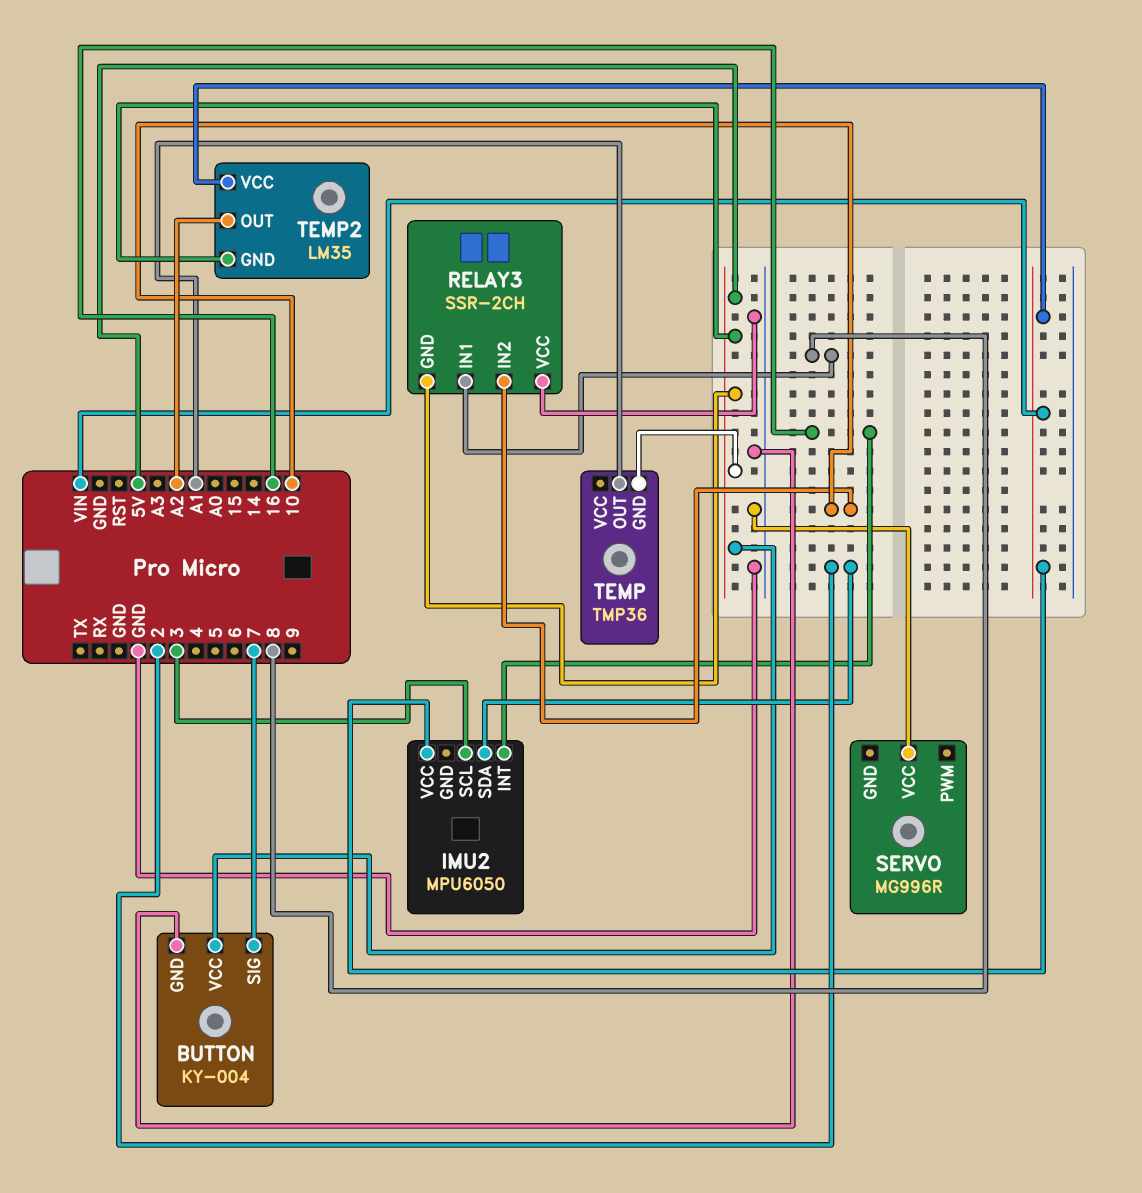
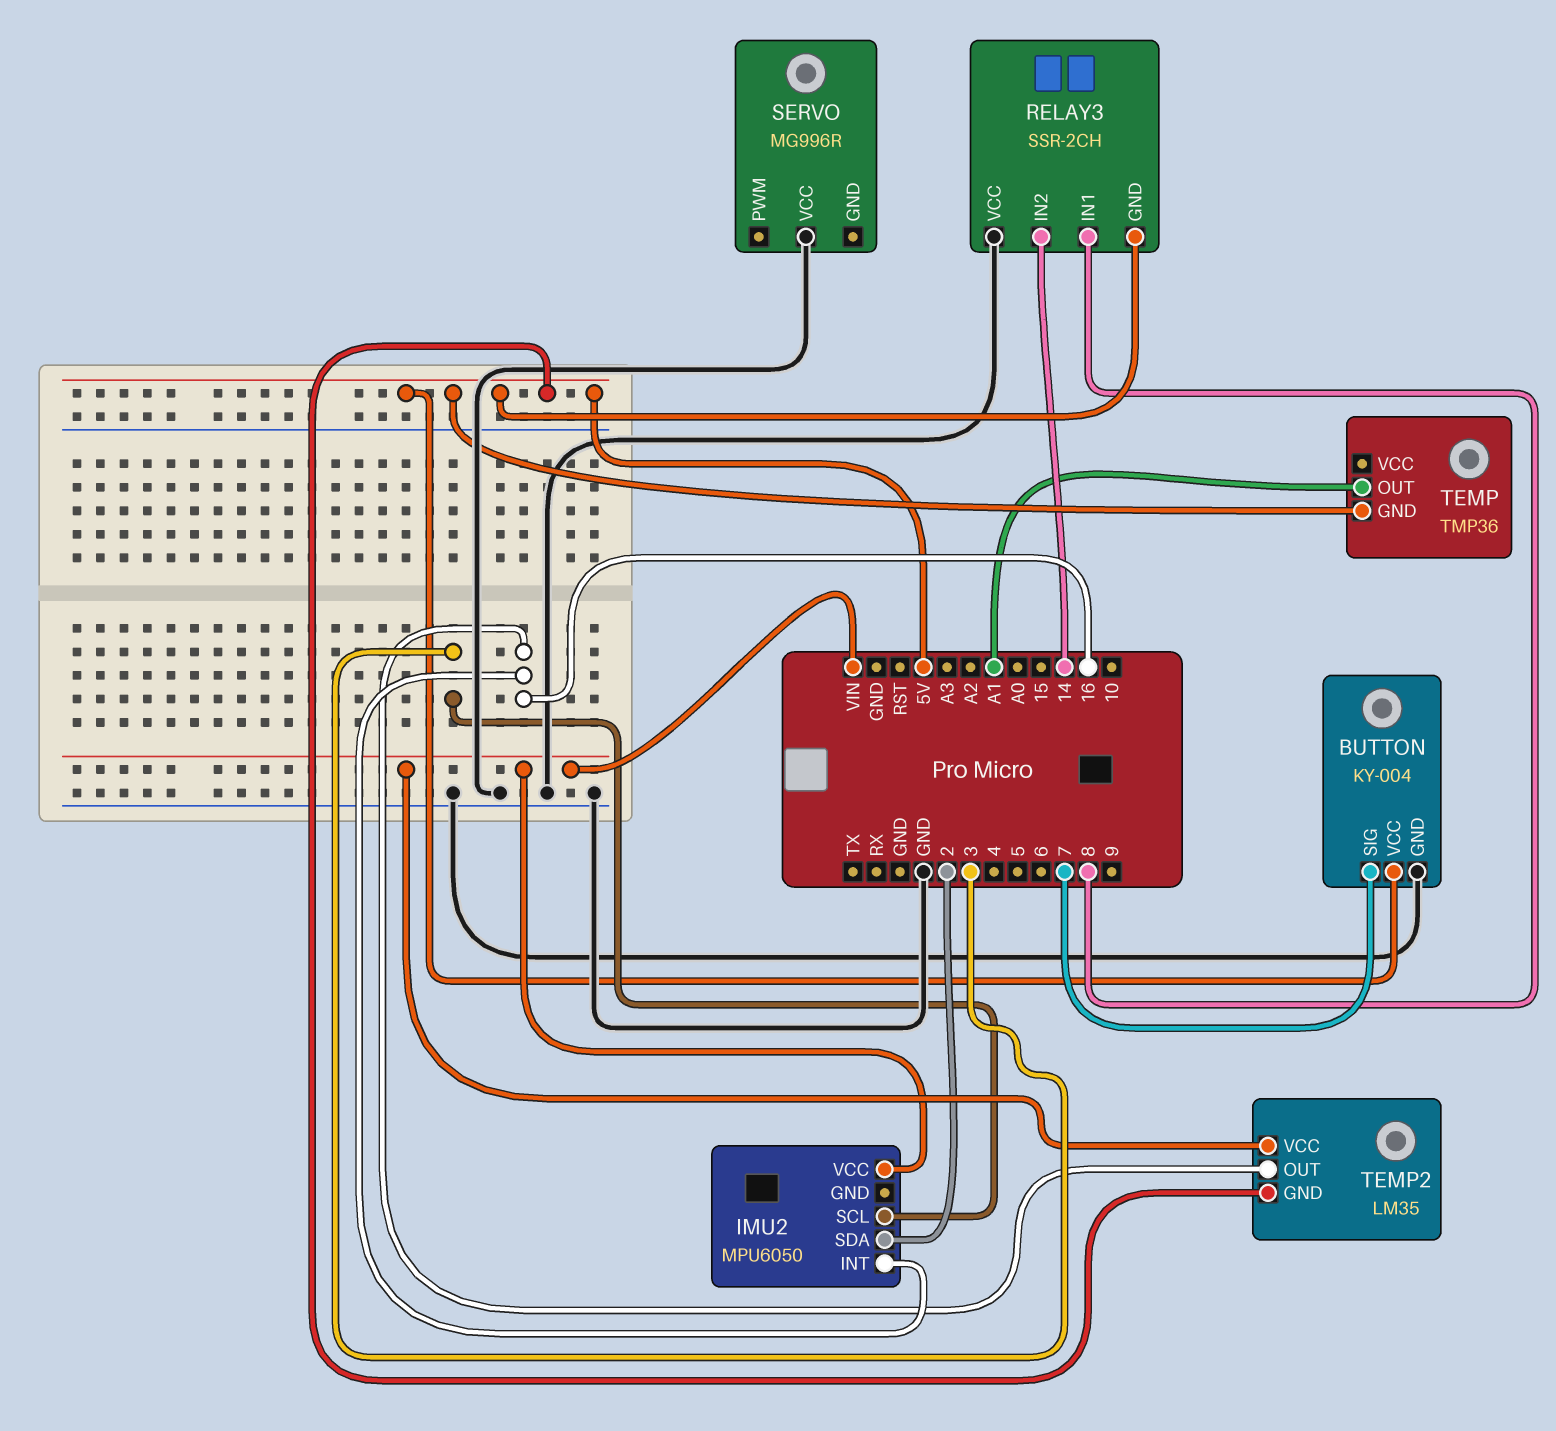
RELAY3 pin IN2: 10 -> 14
TEMP2 pin OUT: A2 -> 16

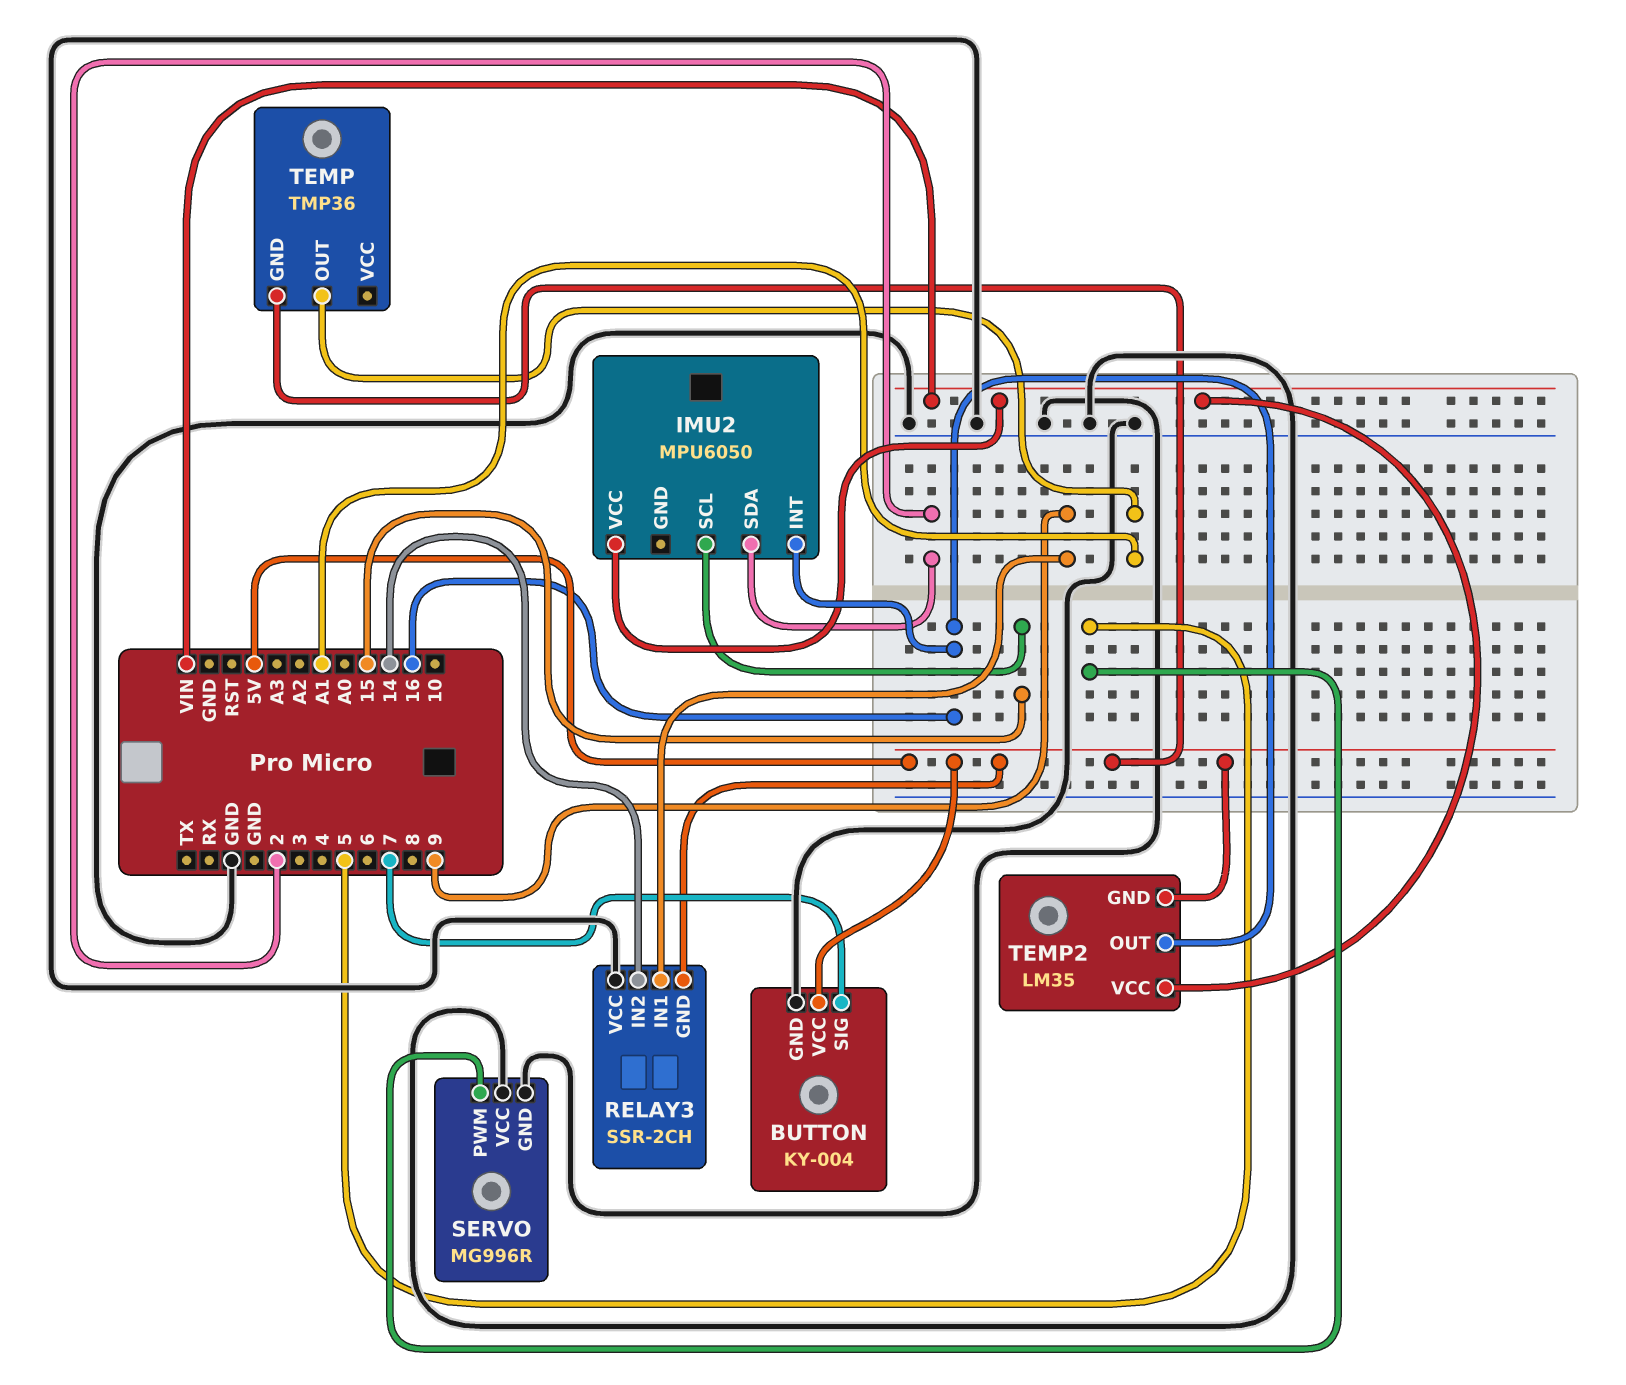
IMU2 pin SCL: 3 -> 15
RELAY3 pin IN1: 8 -> 9
SERVO pin GND: none -> GND
SERVO pin PWM: none -> 5

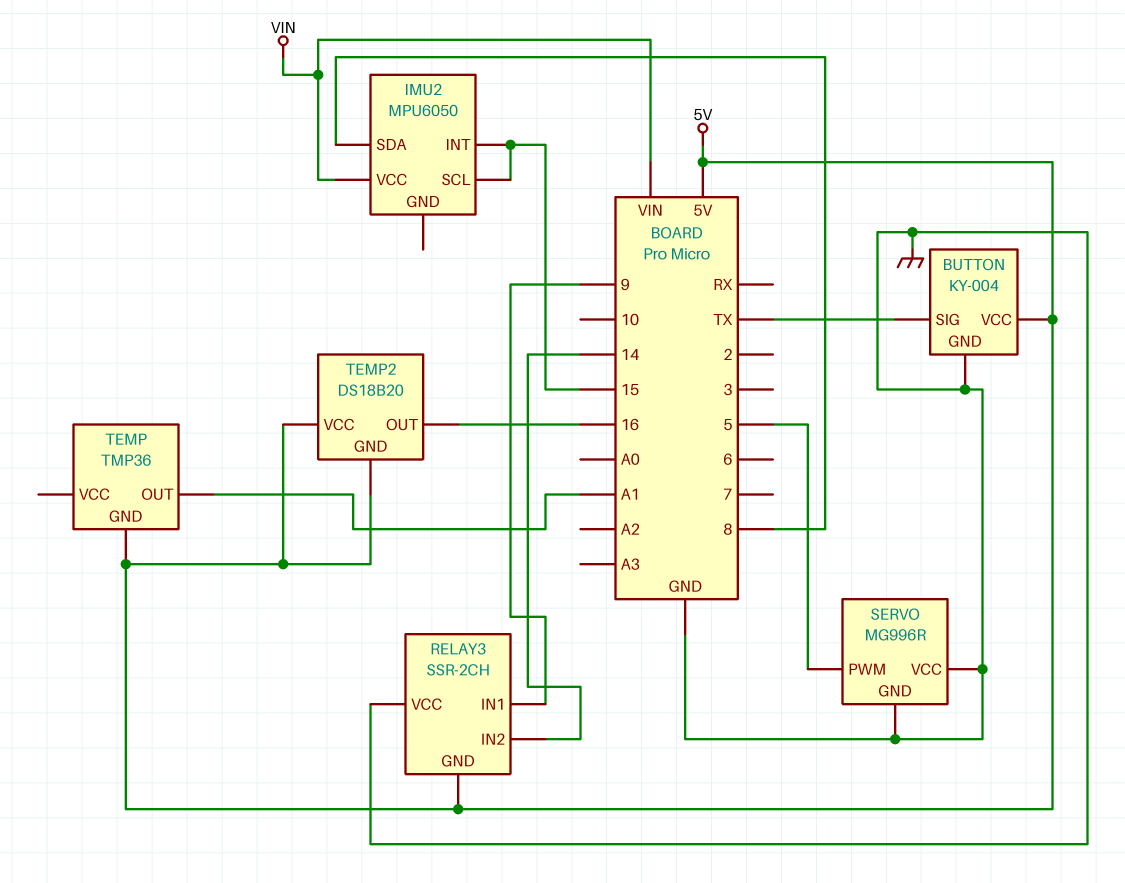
BUTTON pin SIG: 7 -> TX
IMU2 pin INT: 16 -> 15
IMU2 pin SDA: 2 -> 8
TEMP2: LM35 -> DS18B20
TEMP2 pin VCC: VIN -> 5V

